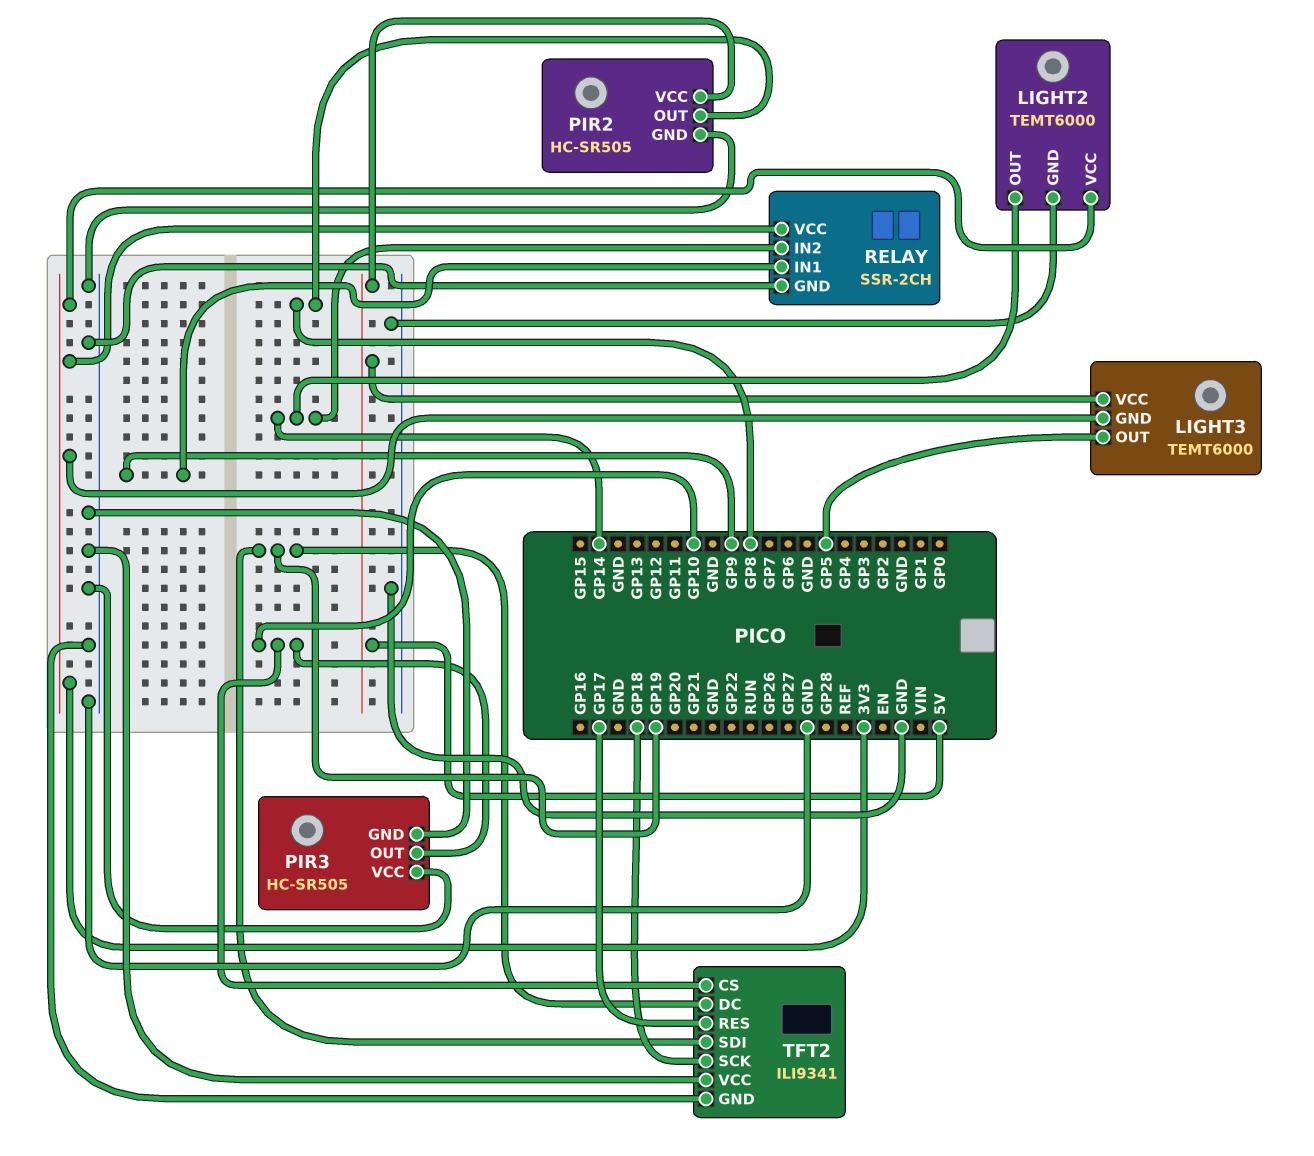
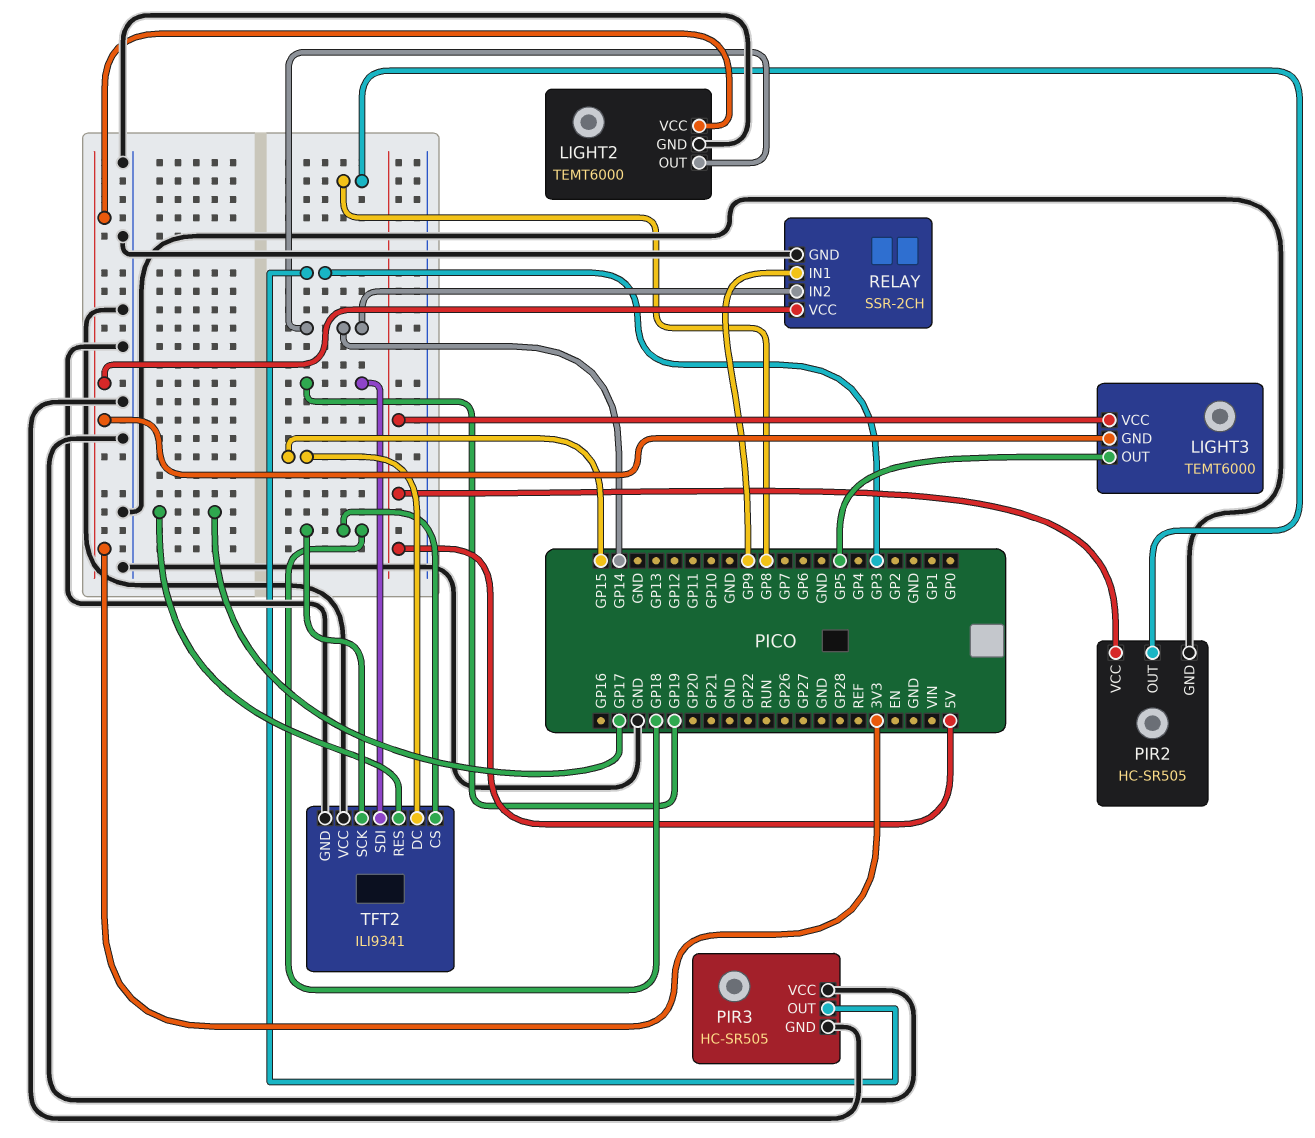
PIR3 pin OUT: GP10 -> GP3
TFT2 pin CS: GP10 -> GP18
TFT2 pin DC: GP19 -> GP15

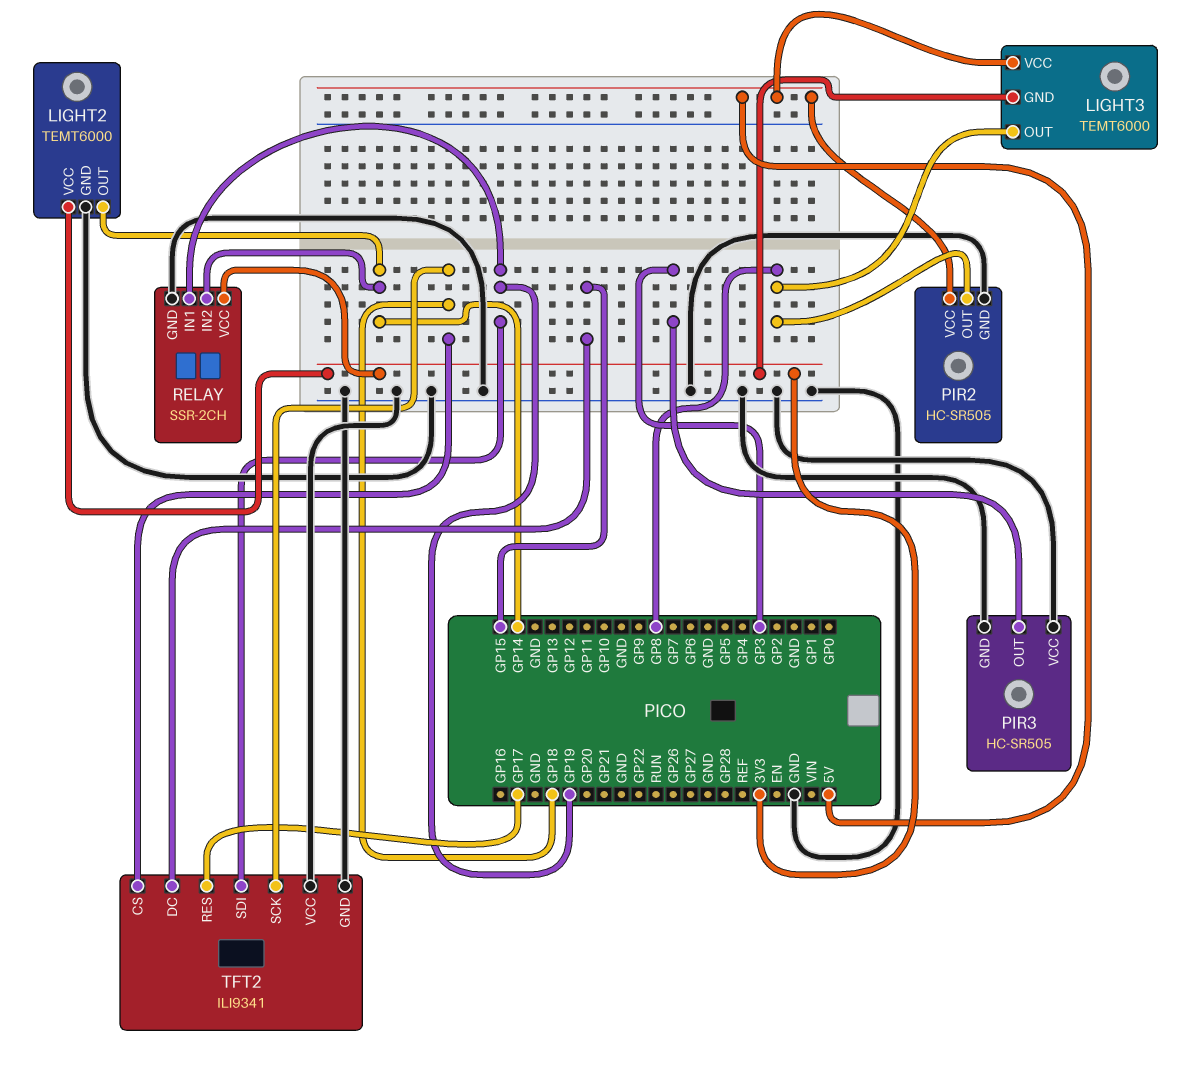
LIGHT3 pin OUT: GP5 -> GP8
RELAY pin IN1: GP9 -> GP19

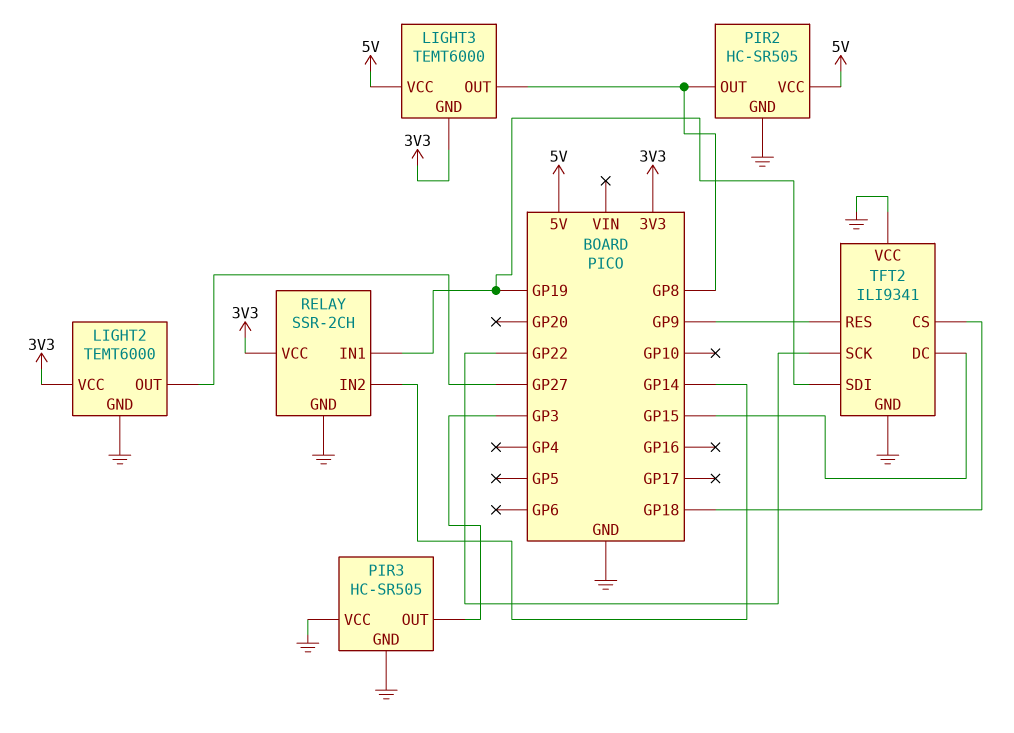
LIGHT2 pin OUT: GP14 -> GP27
TFT2 pin RES: GP17 -> GP9
TFT2 pin SCK: GP18 -> GP22

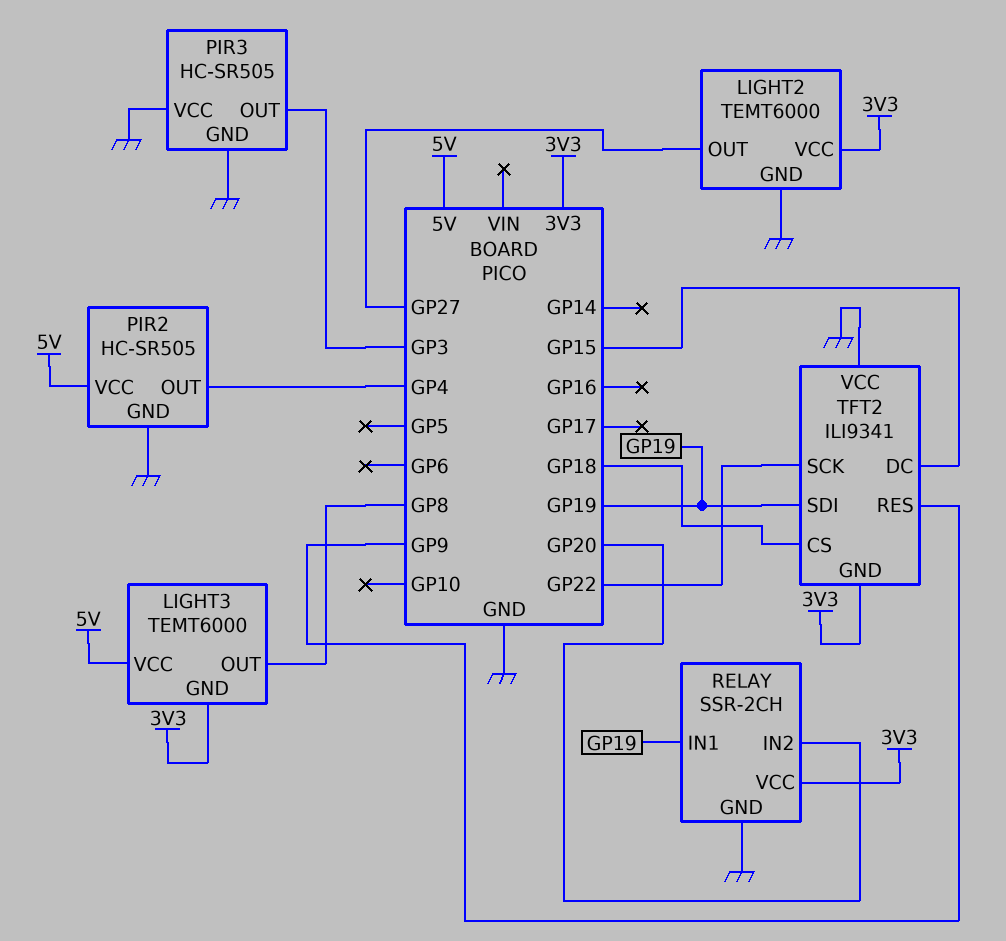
PIR2 pin OUT: GP8 -> GP4
RELAY pin IN2: GP14 -> GP20
TFT2 pin GND: GND -> 3V3

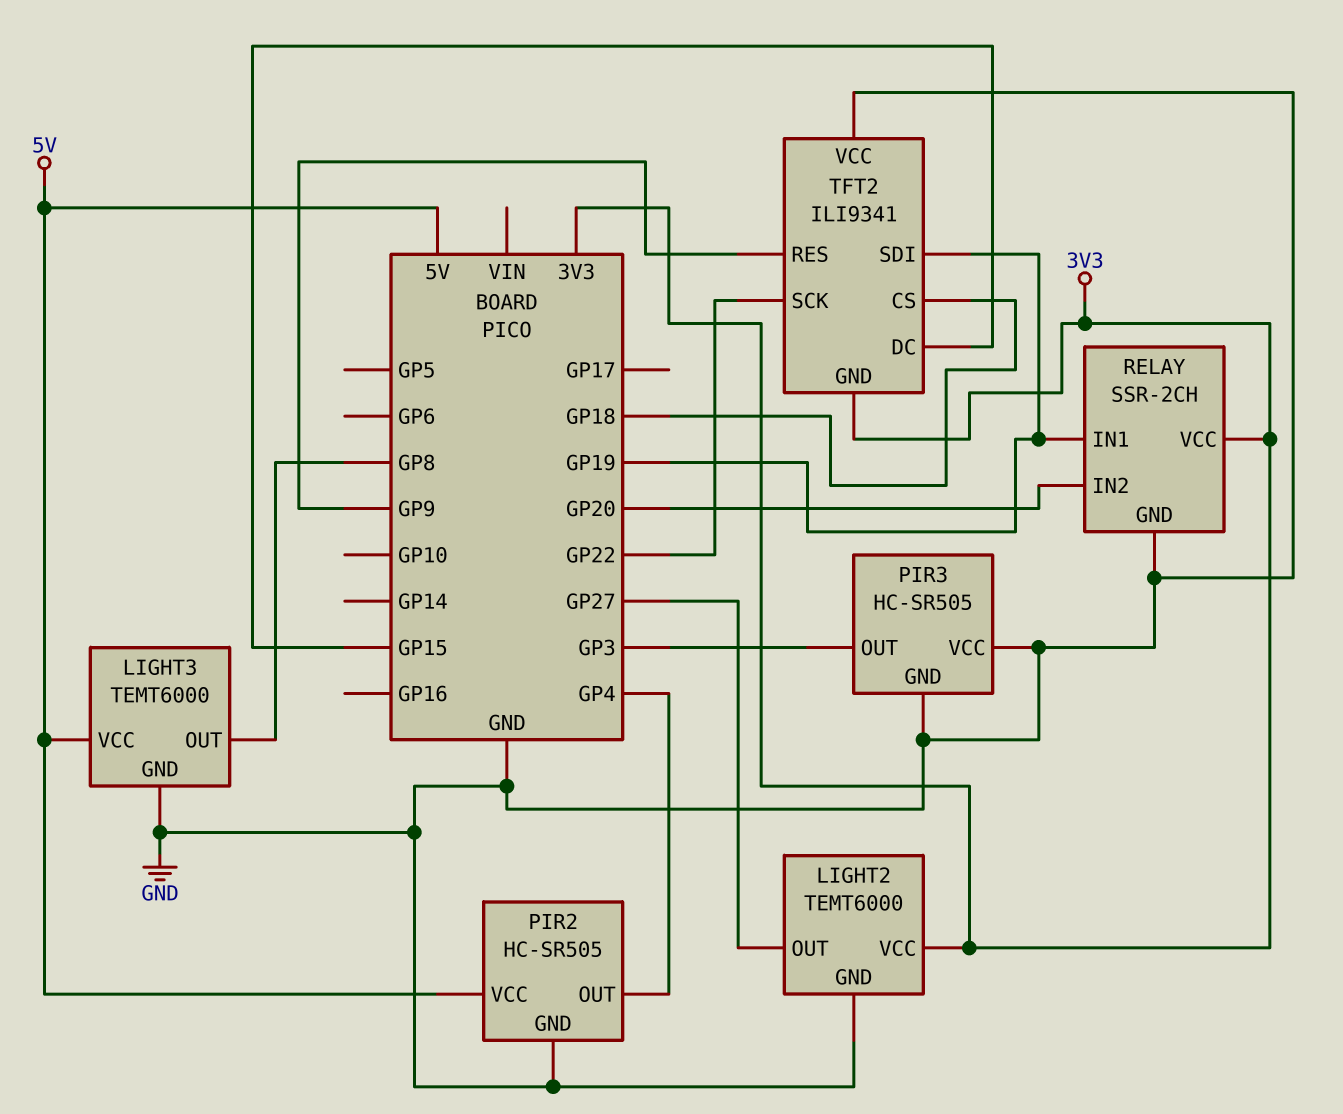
LIGHT3 pin GND: 3V3 -> GND

